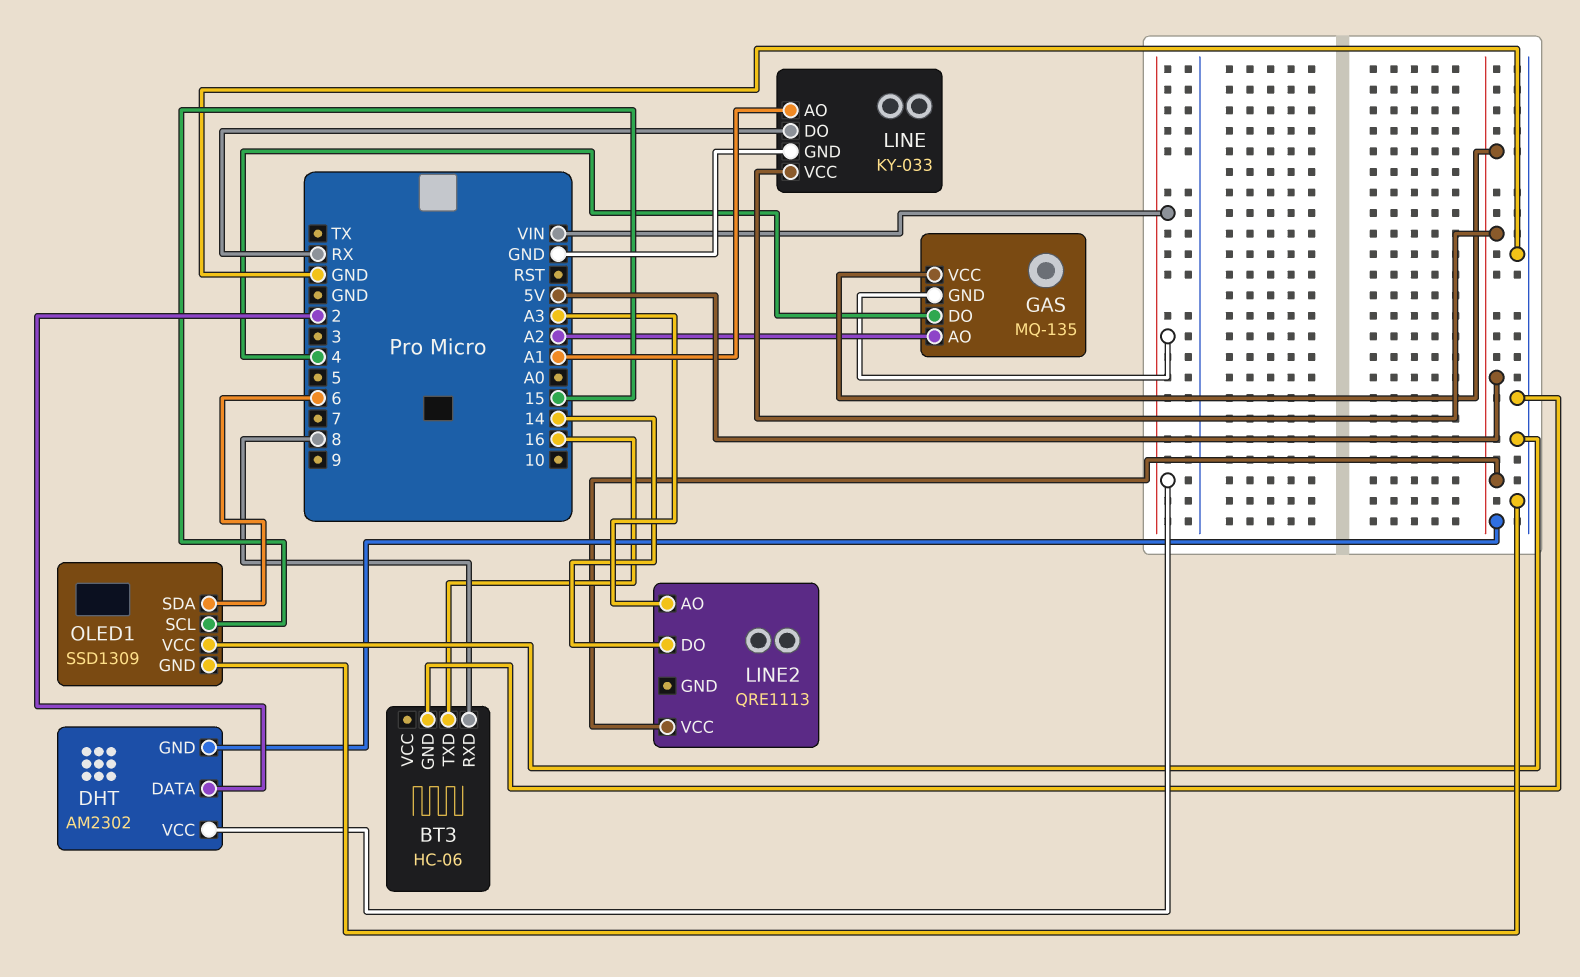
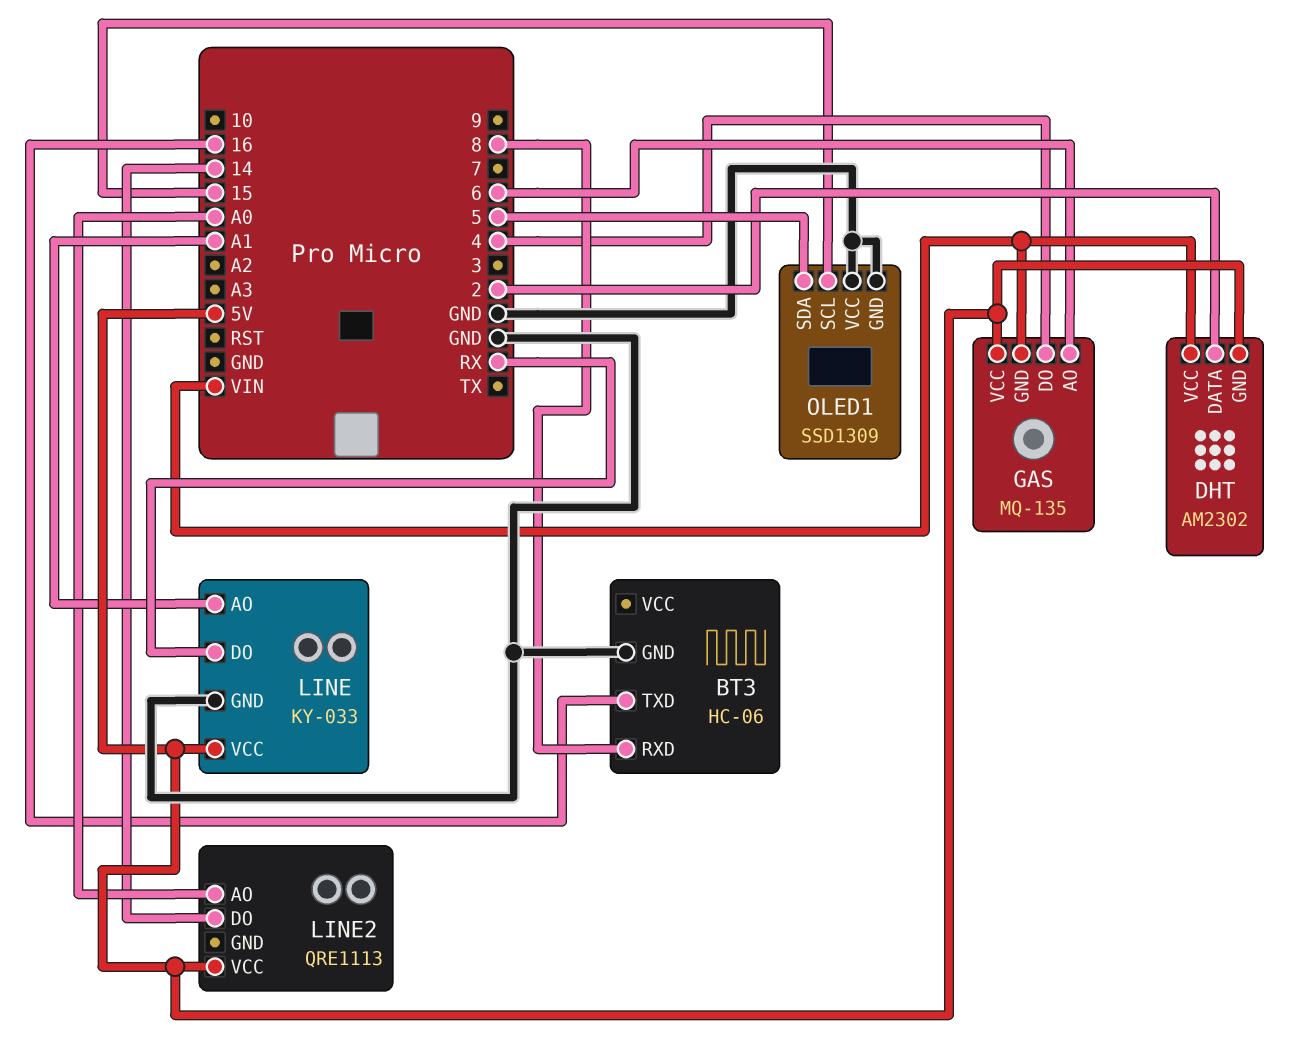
GAS pin AO: A2 -> 6
LINE2 pin AO: A3 -> A0
OLED1 pin SDA: 6 -> 5

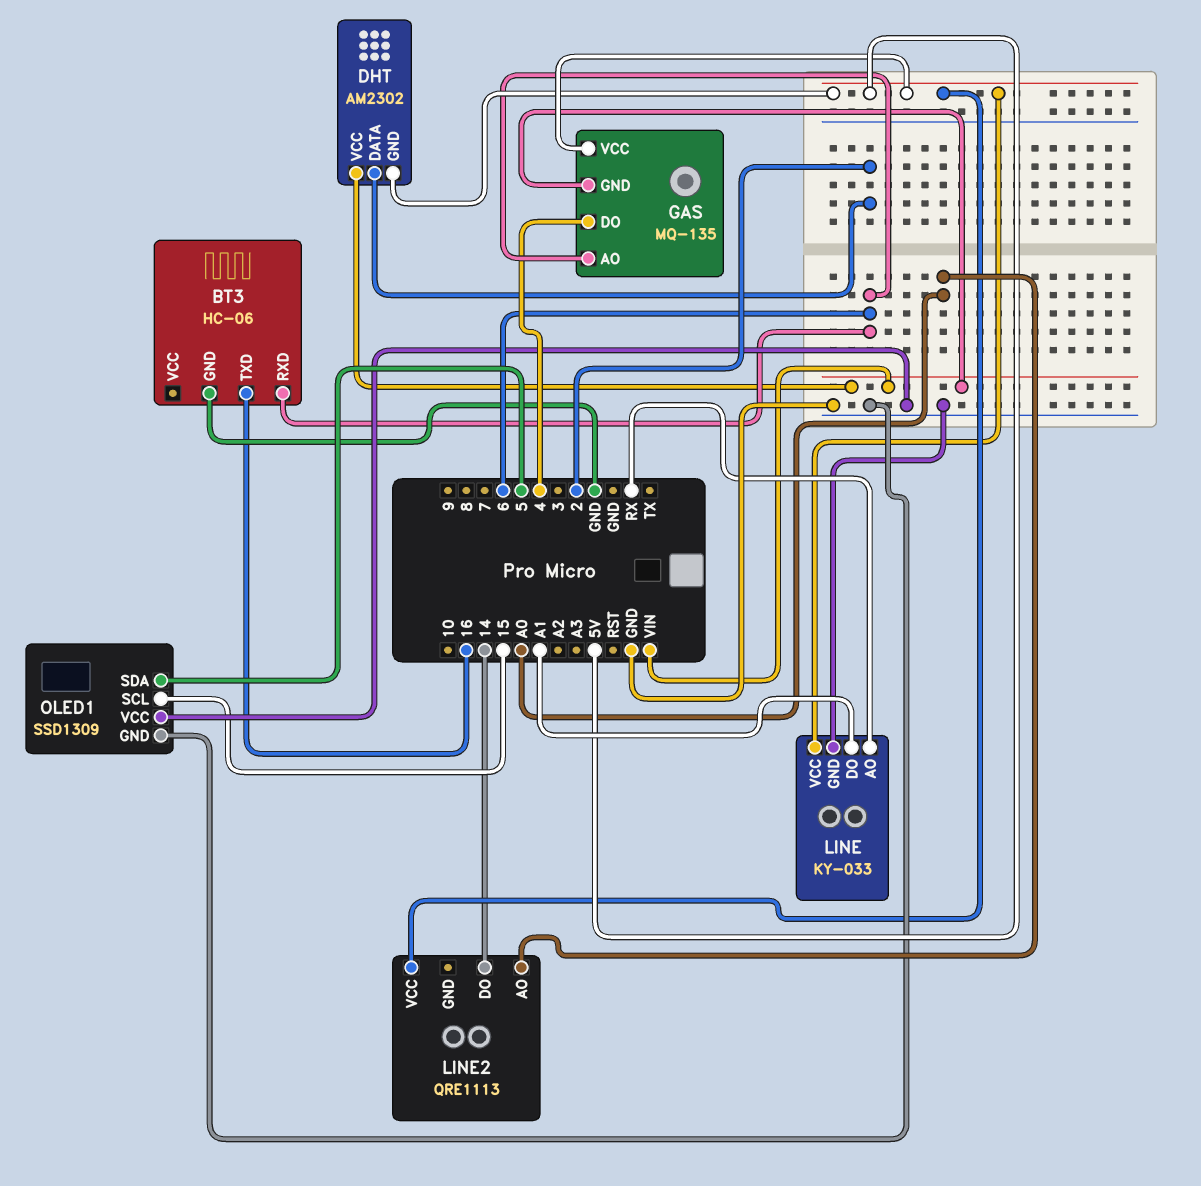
BT3 pin RXD: 8 -> 6
LINE pin AO: A1 -> RX
LINE pin DO: RX -> A1

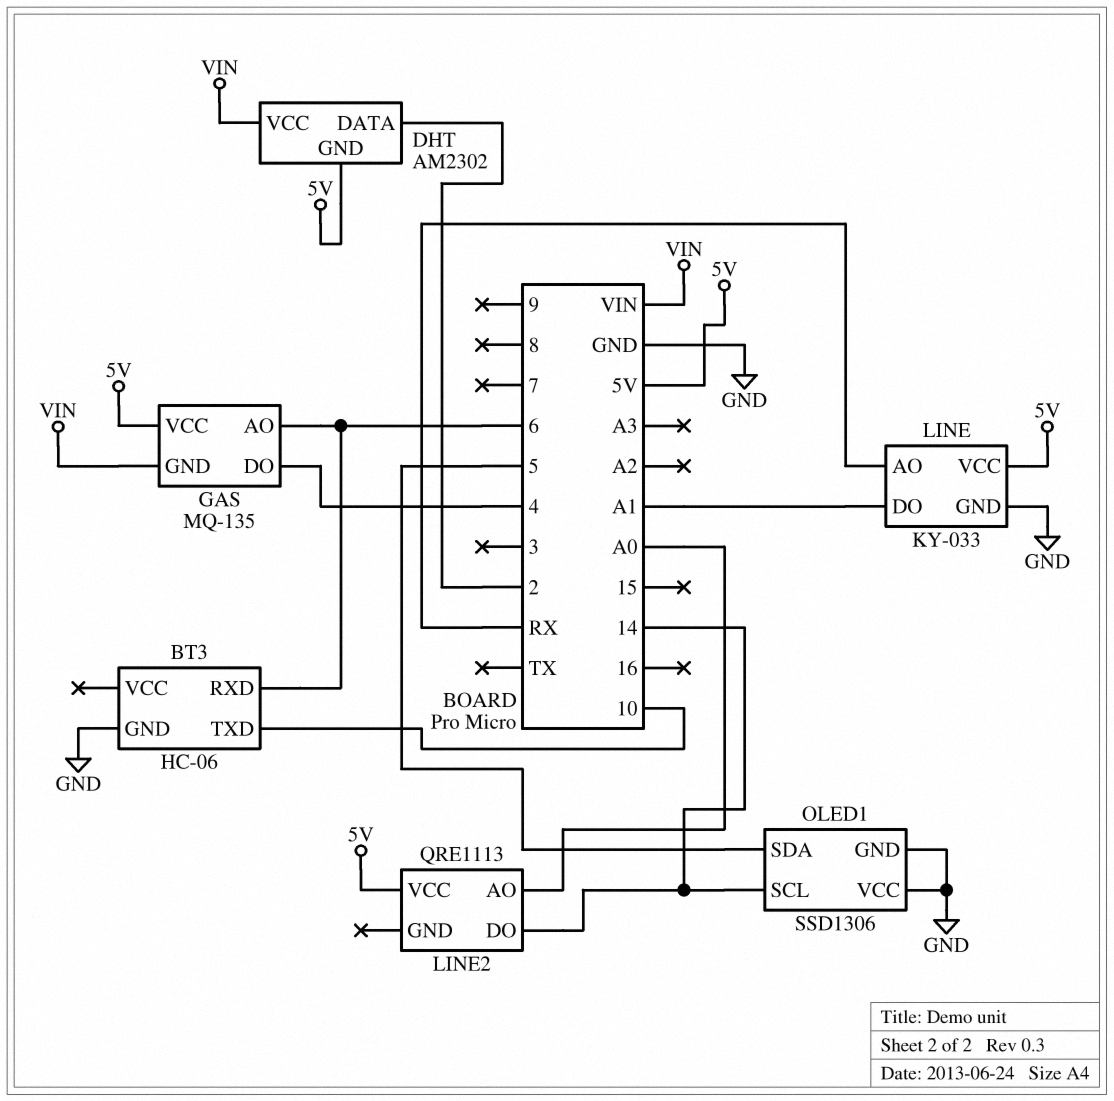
BT3 pin TXD: 16 -> 10
OLED1: SSD1309 -> SSD1306
OLED1 pin SCL: 15 -> 14

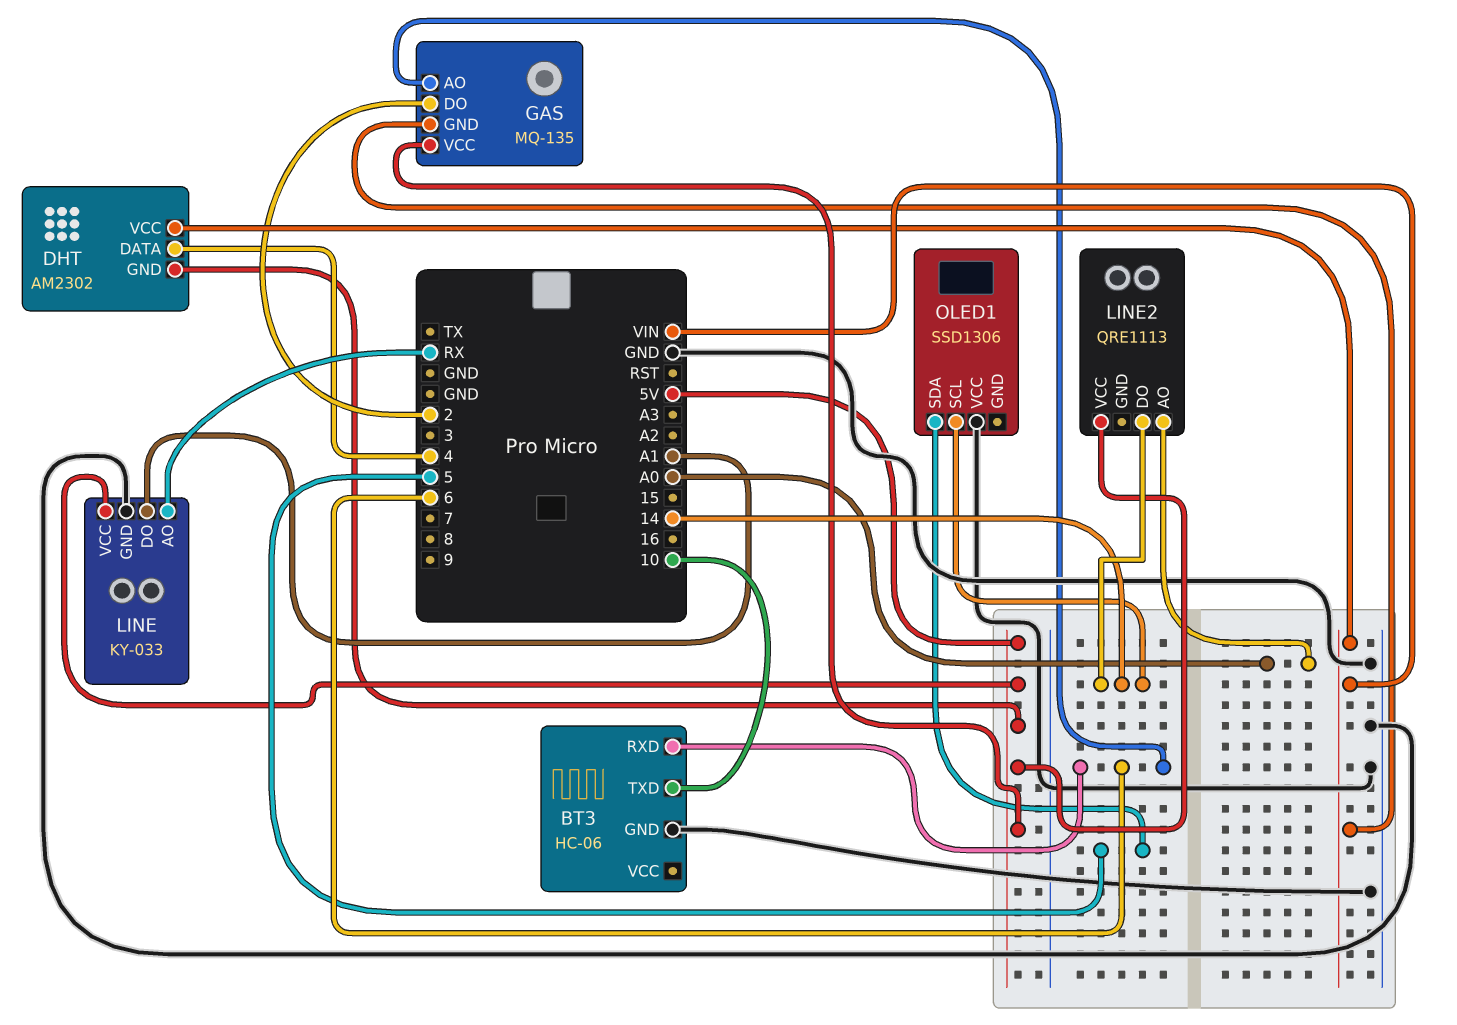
DHT pin DATA: 2 -> 4
GAS pin DO: 4 -> 2
OLED1 pin GND: GND -> none

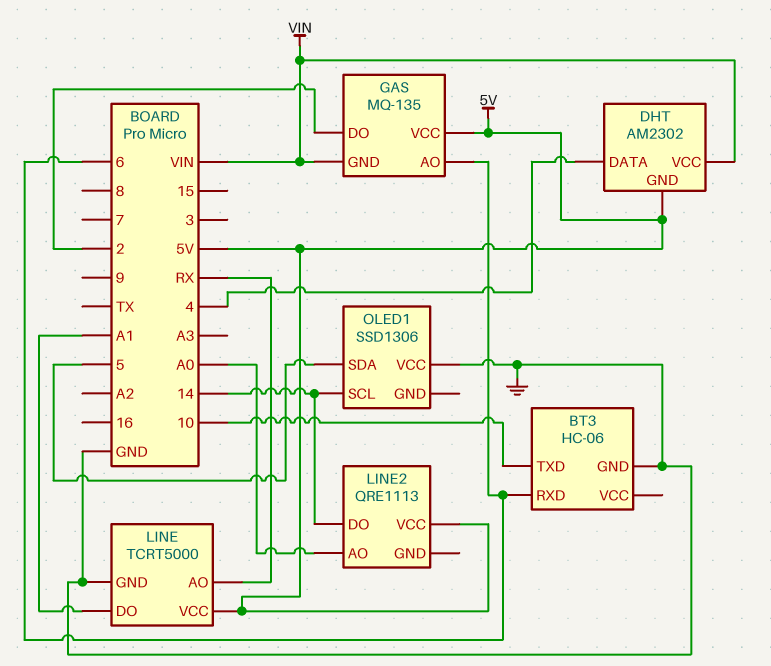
LINE: KY-033 -> TCRT5000

